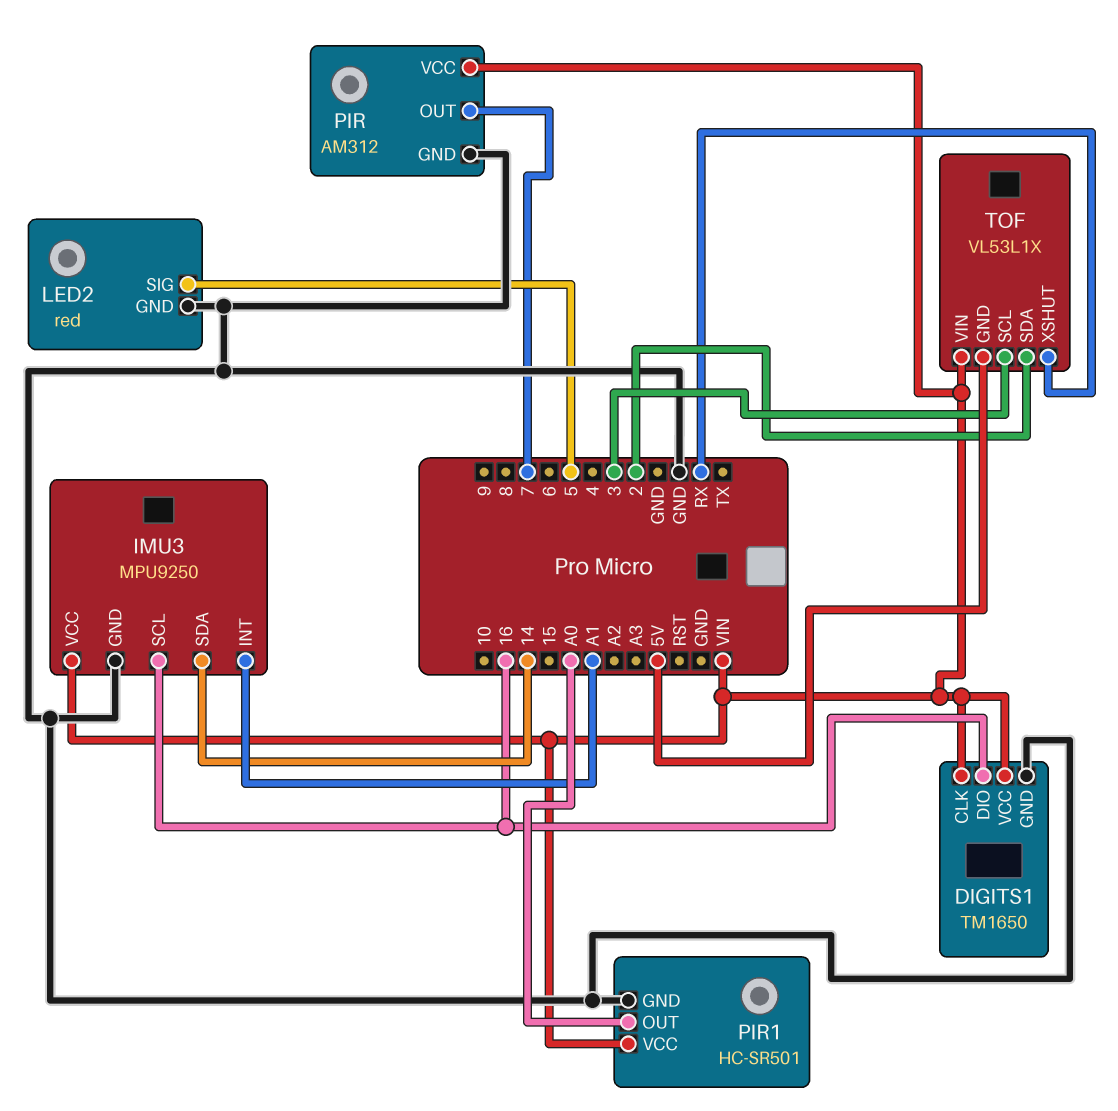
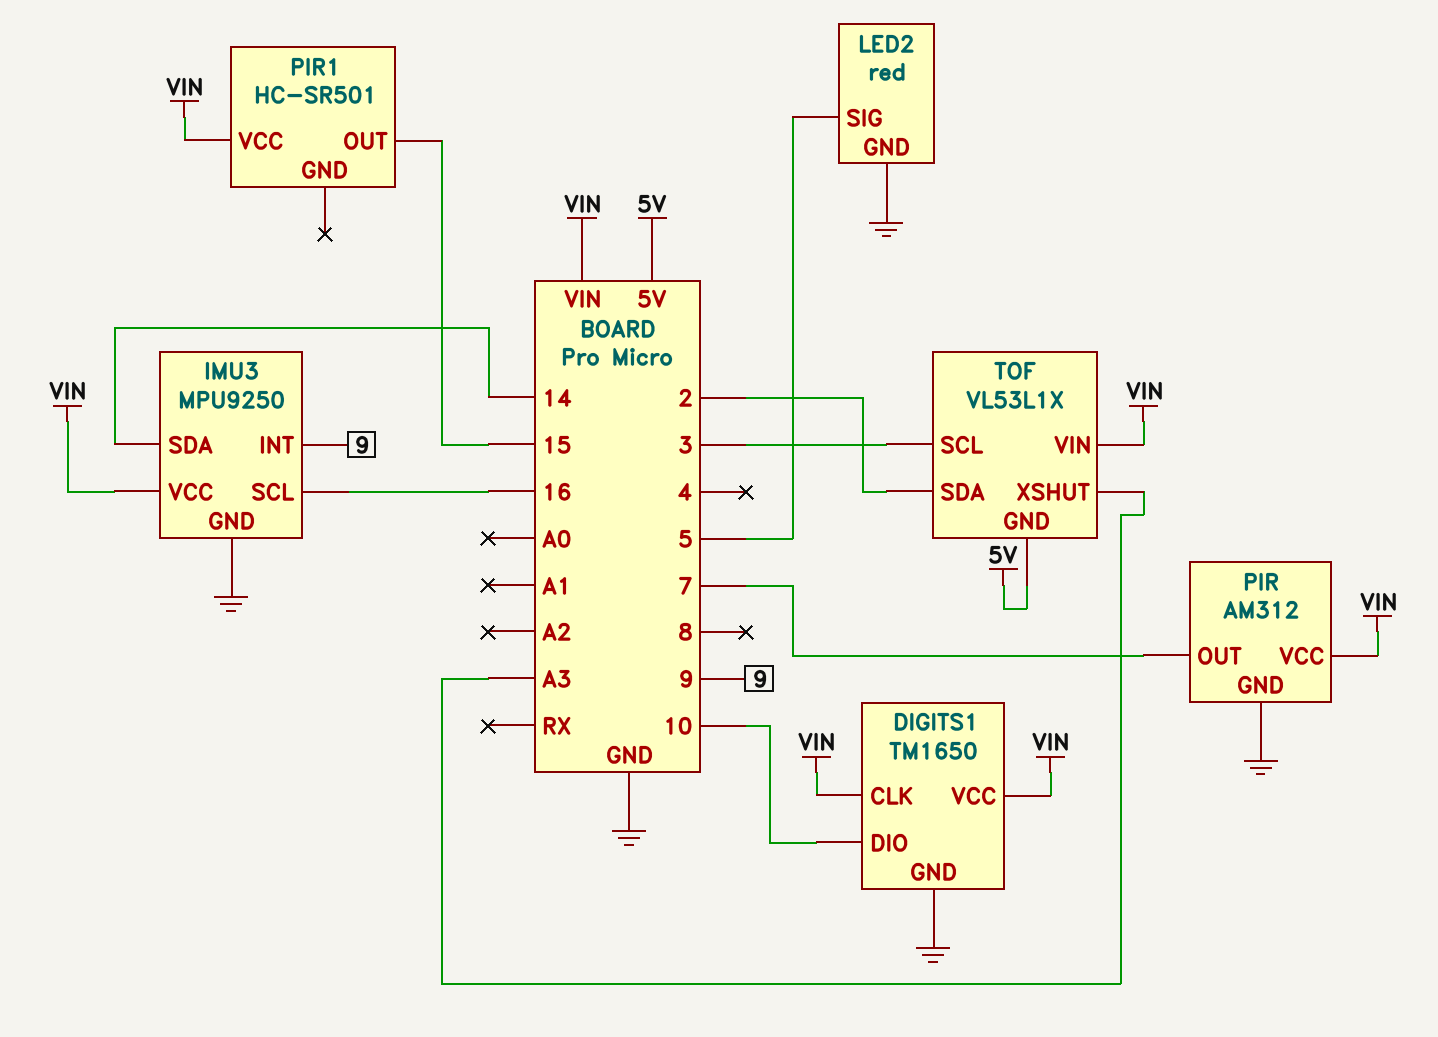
DIGITS1 pin DIO: 16 -> 10
IMU3 pin INT: A1 -> 9
PIR1 pin GND: GND -> none
PIR1 pin OUT: A0 -> 15
TOF pin XSHUT: RX -> A3

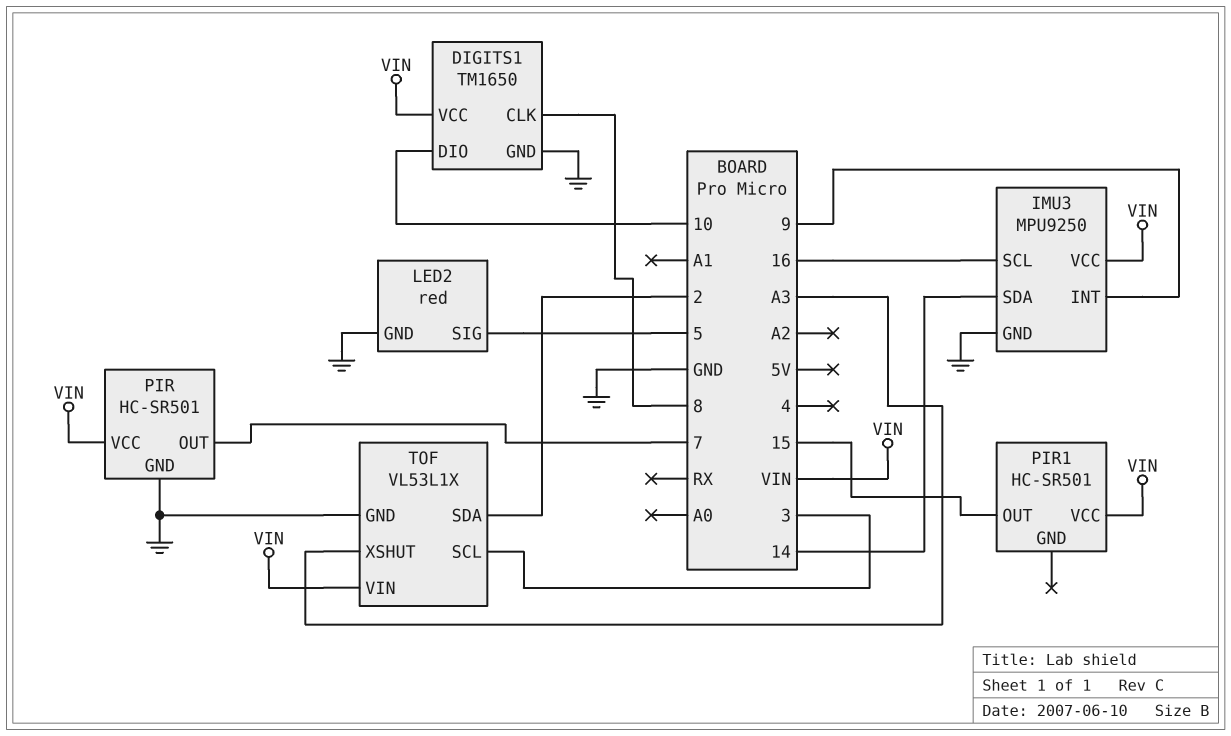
DIGITS1 pin CLK: VIN -> 8
PIR: AM312 -> HC-SR501
TOF pin GND: 5V -> GND

